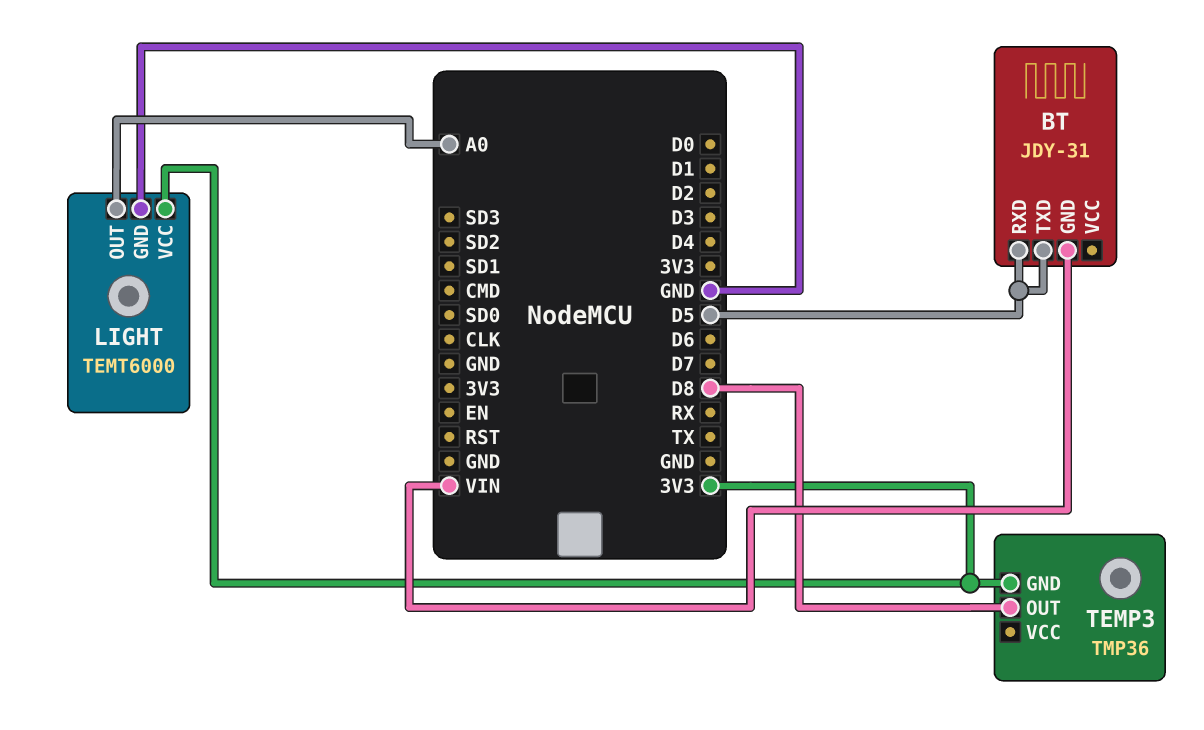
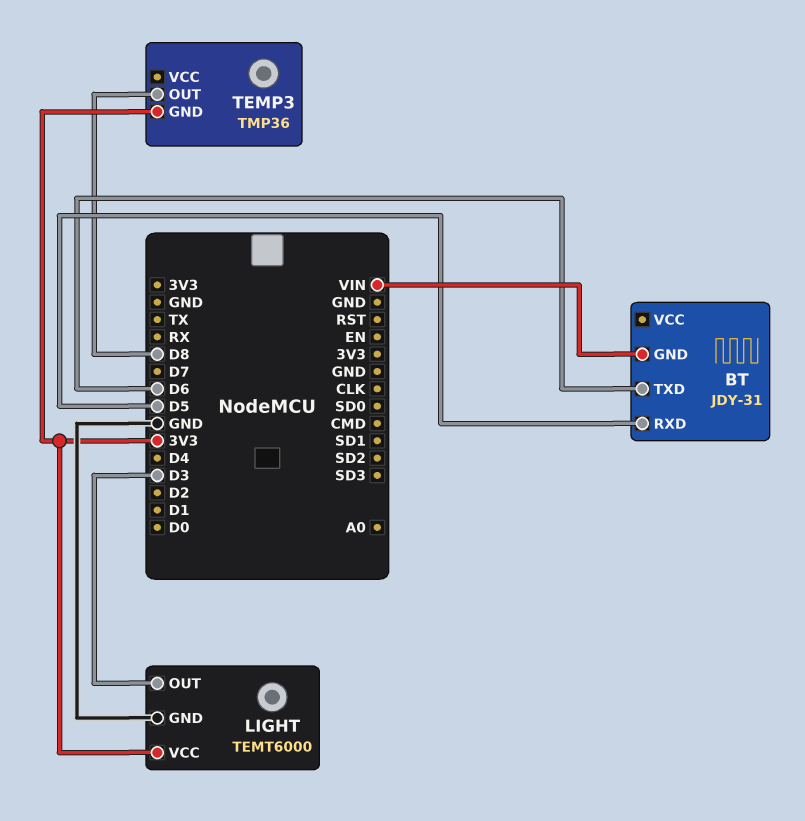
BT pin TXD: D5 -> D6
LIGHT pin OUT: A0 -> D3

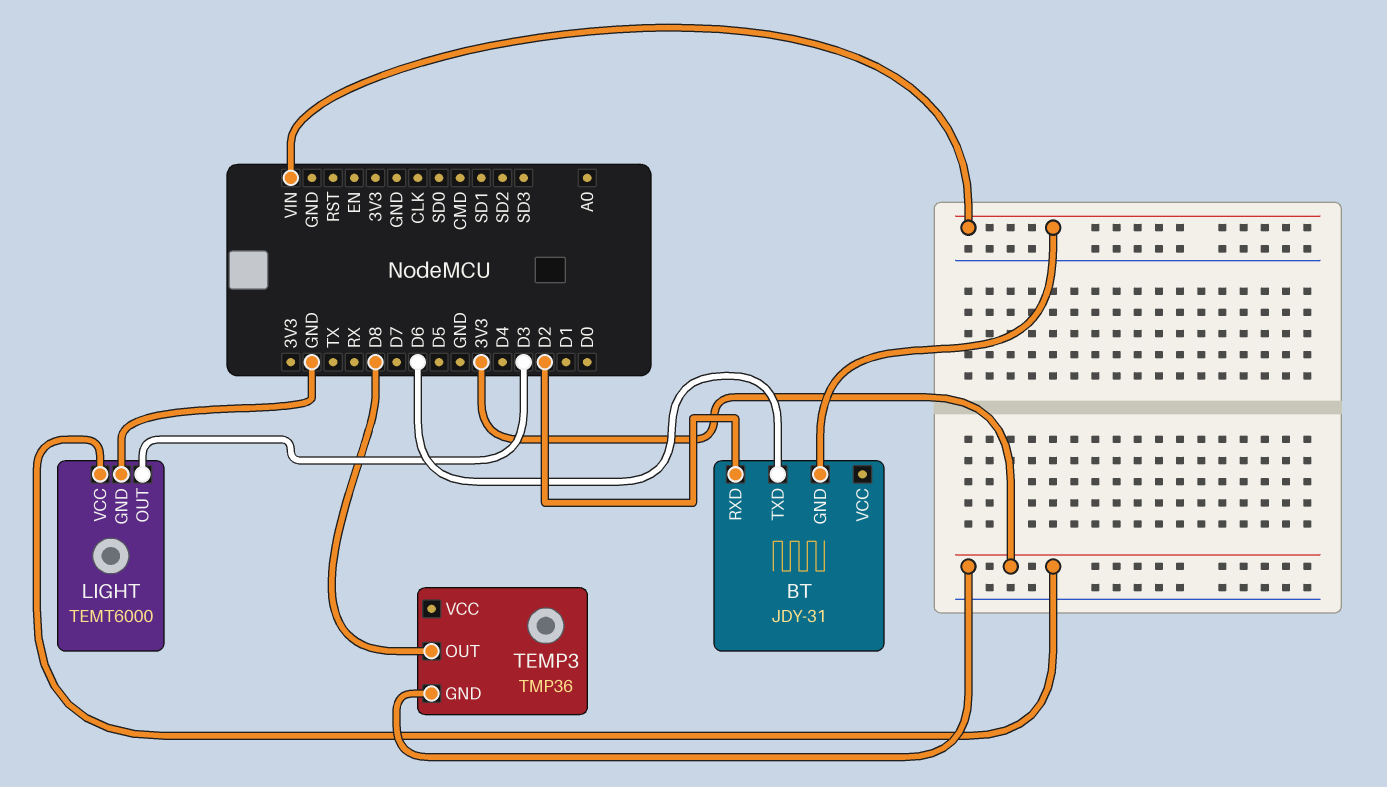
BT pin RXD: D5 -> D2

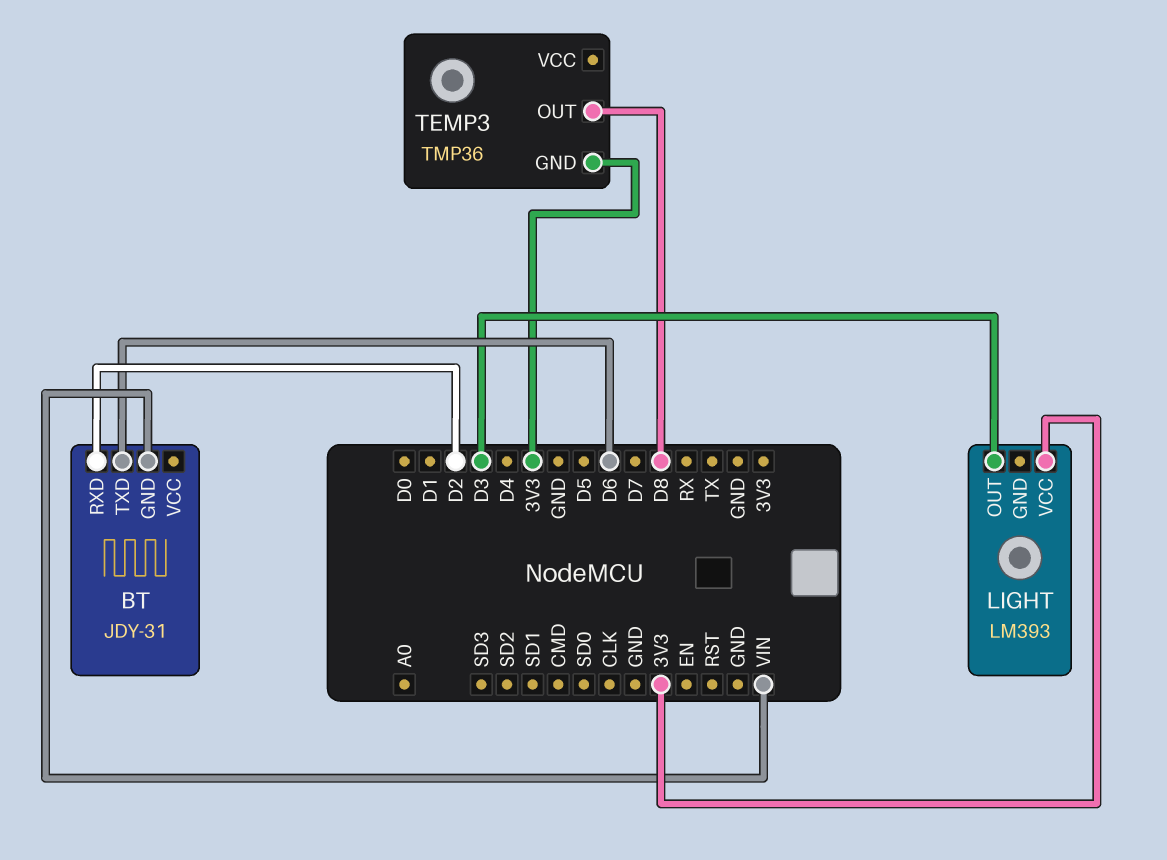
LIGHT: TEMT6000 -> LM393
LIGHT pin GND: GND -> none

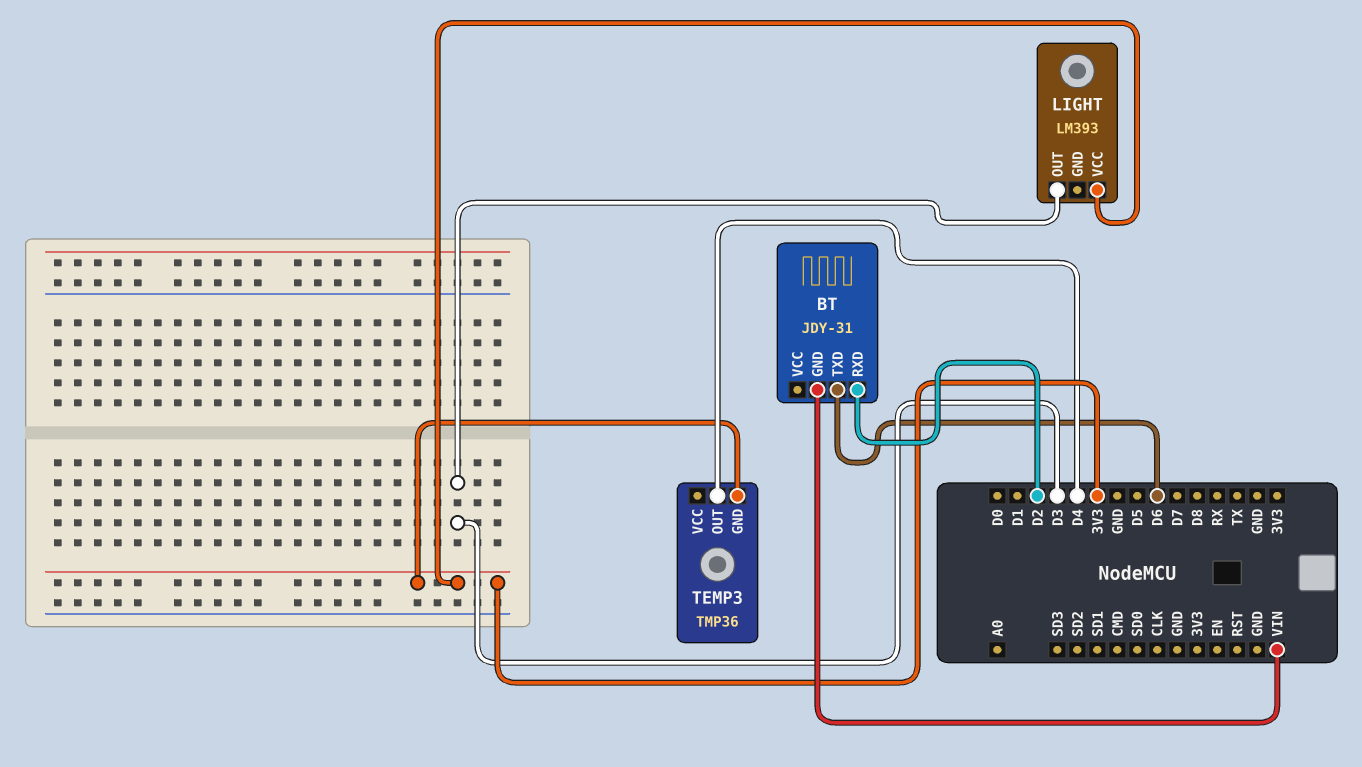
TEMP3 pin OUT: D8 -> D4

